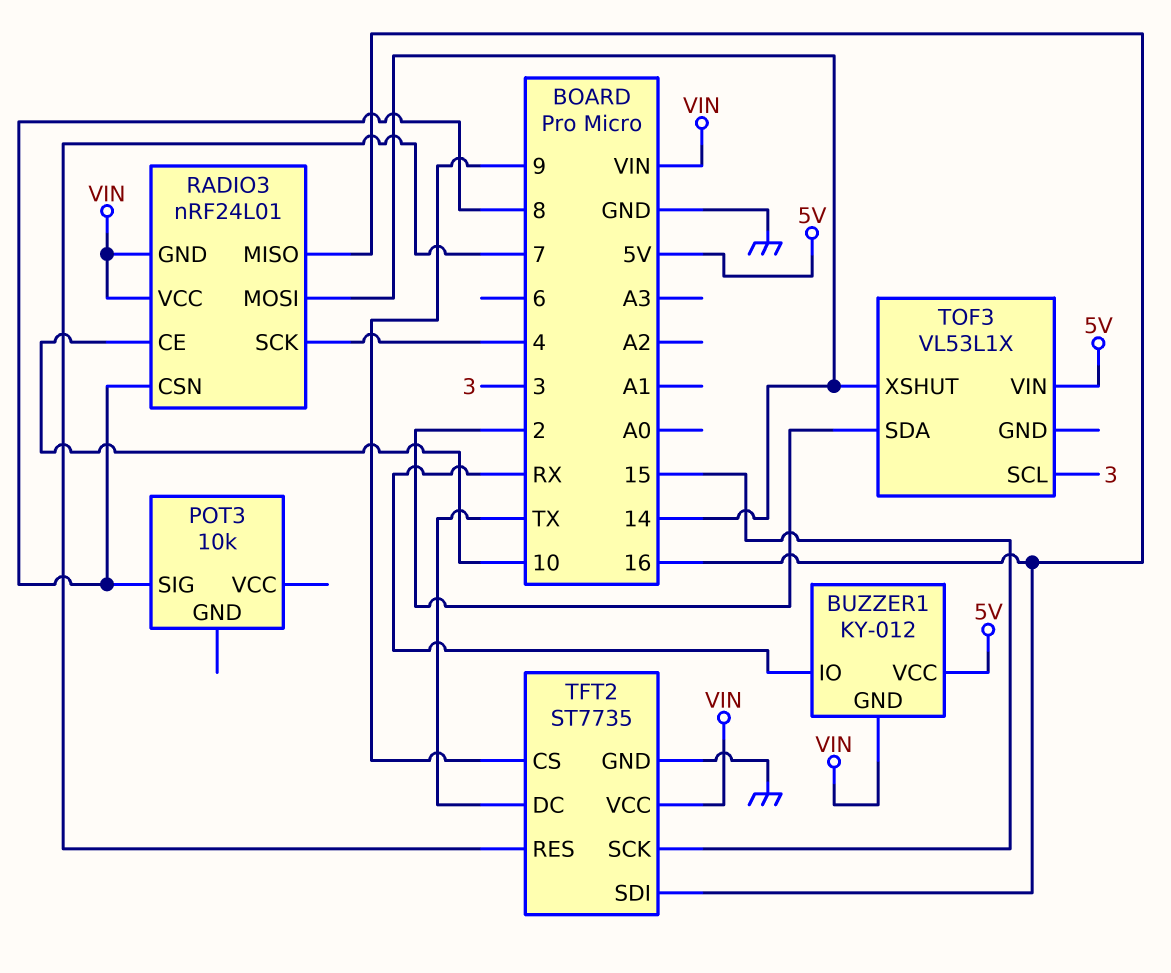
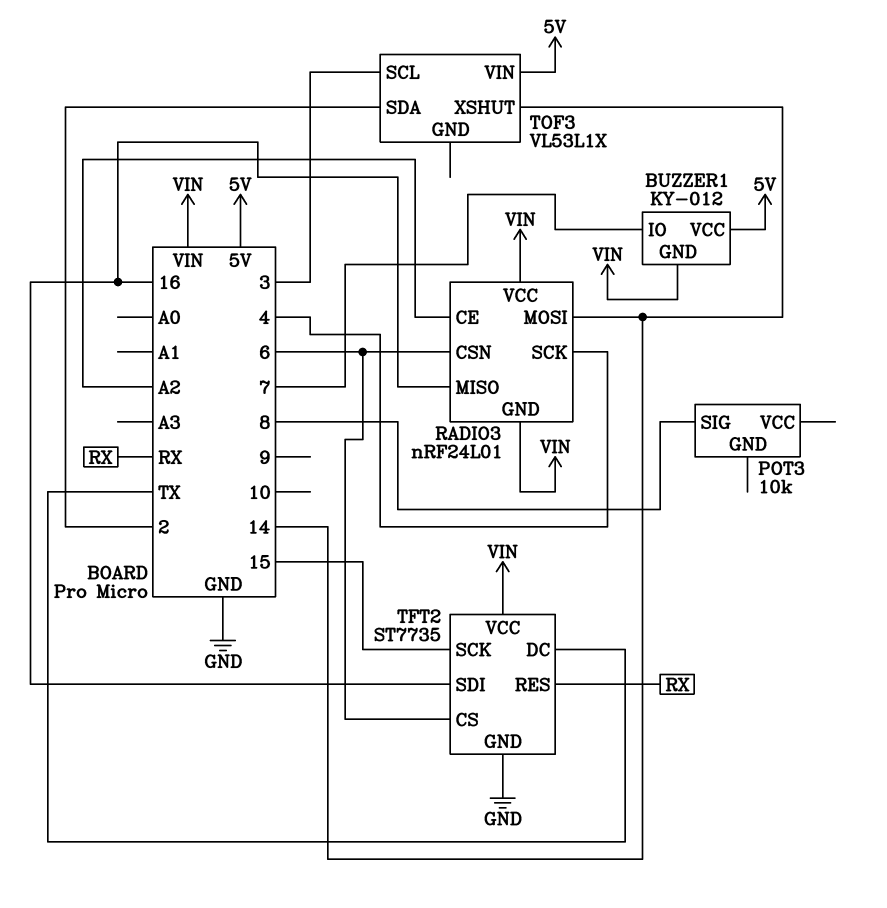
BUZZER1 pin IO: RX -> 7
RADIO3 pin CE: 10 -> A2
RADIO3 pin CSN: 8 -> 6
TFT2 pin CS: 9 -> 6
TFT2 pin RES: 7 -> RX

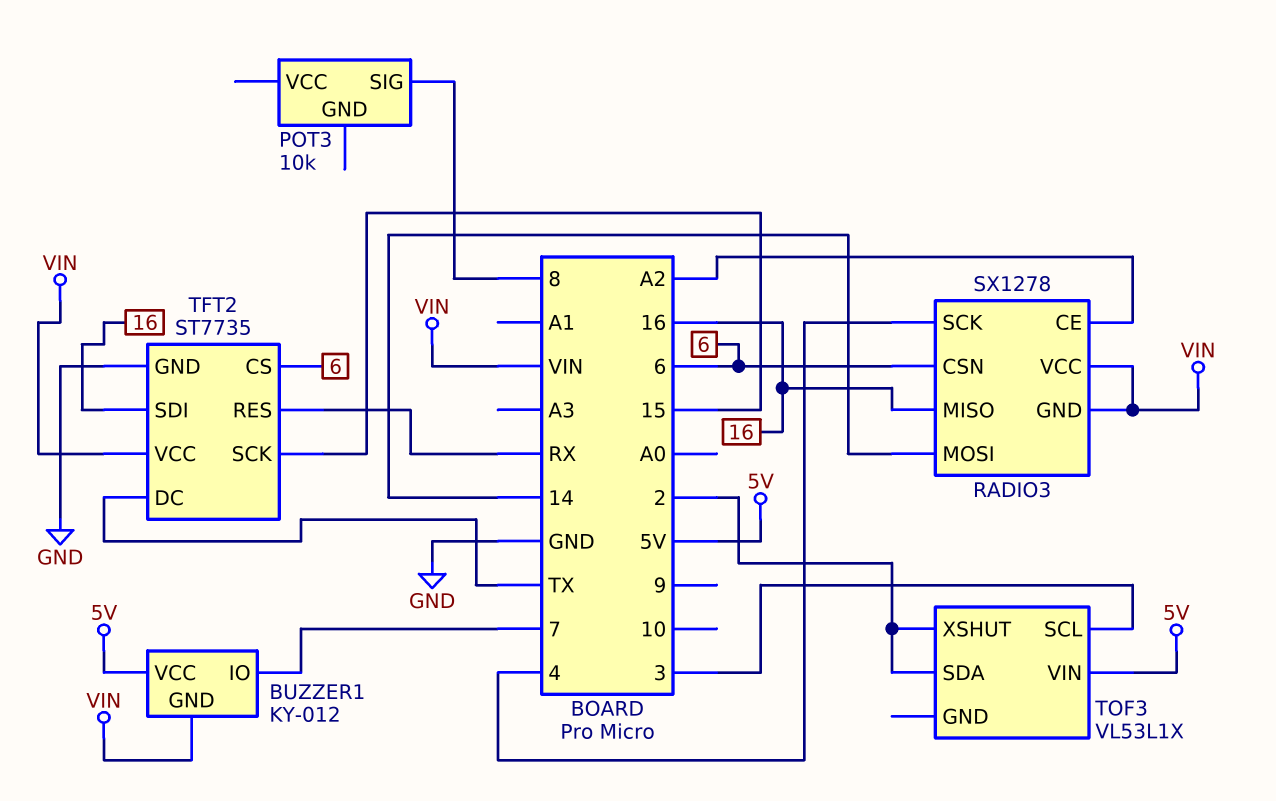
RADIO3: nRF24L01 -> SX1278
TOF3 pin XSHUT: 14 -> 2

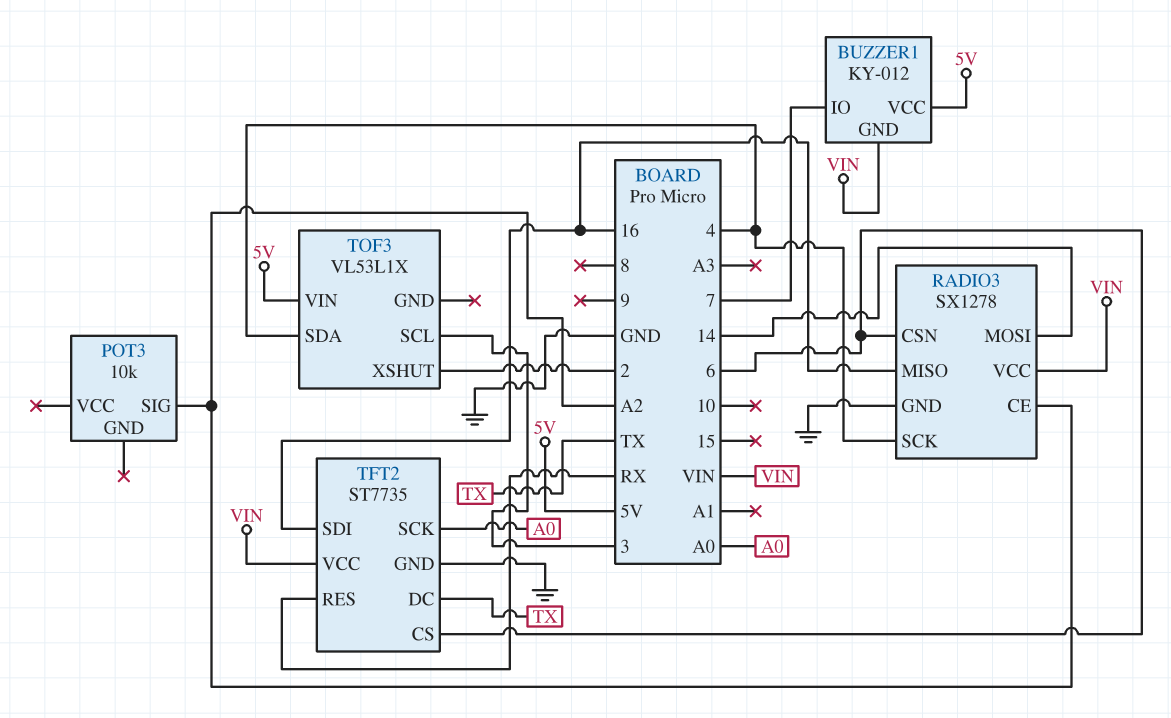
POT3 pin SIG: 8 -> A2
RADIO3 pin GND: VIN -> GND
TFT2 pin SCK: 15 -> A0
TOF3 pin SDA: 2 -> 4

